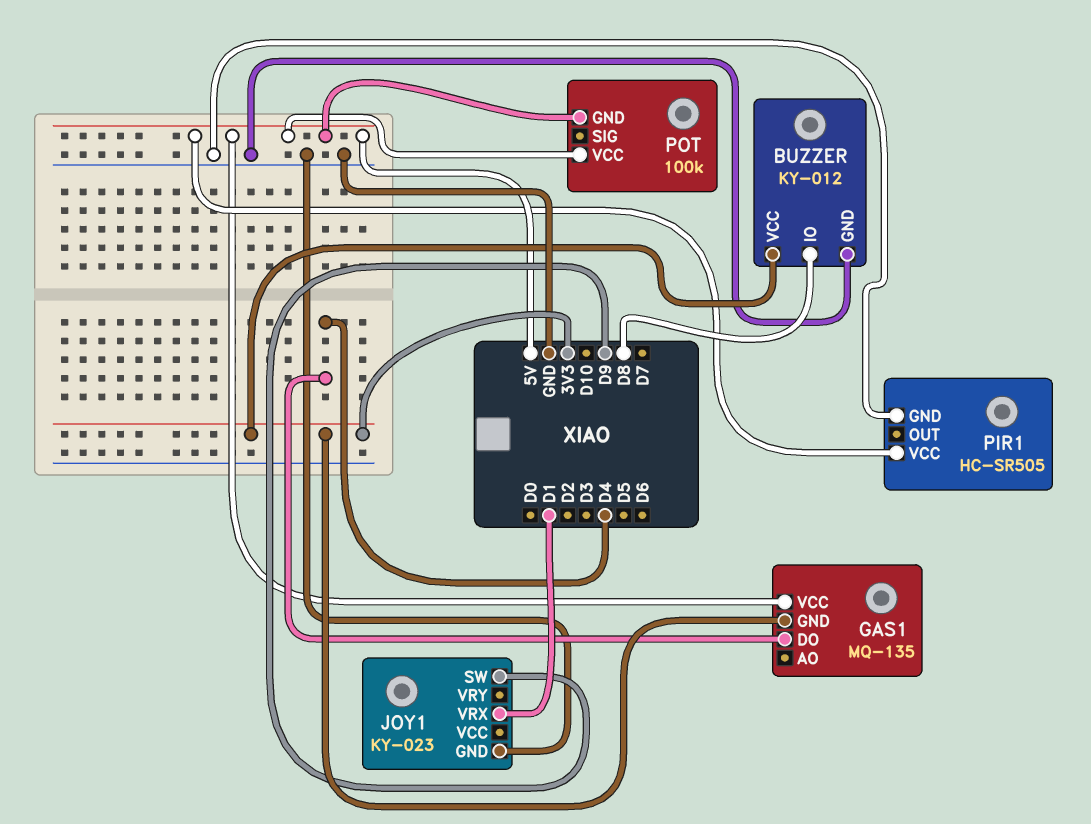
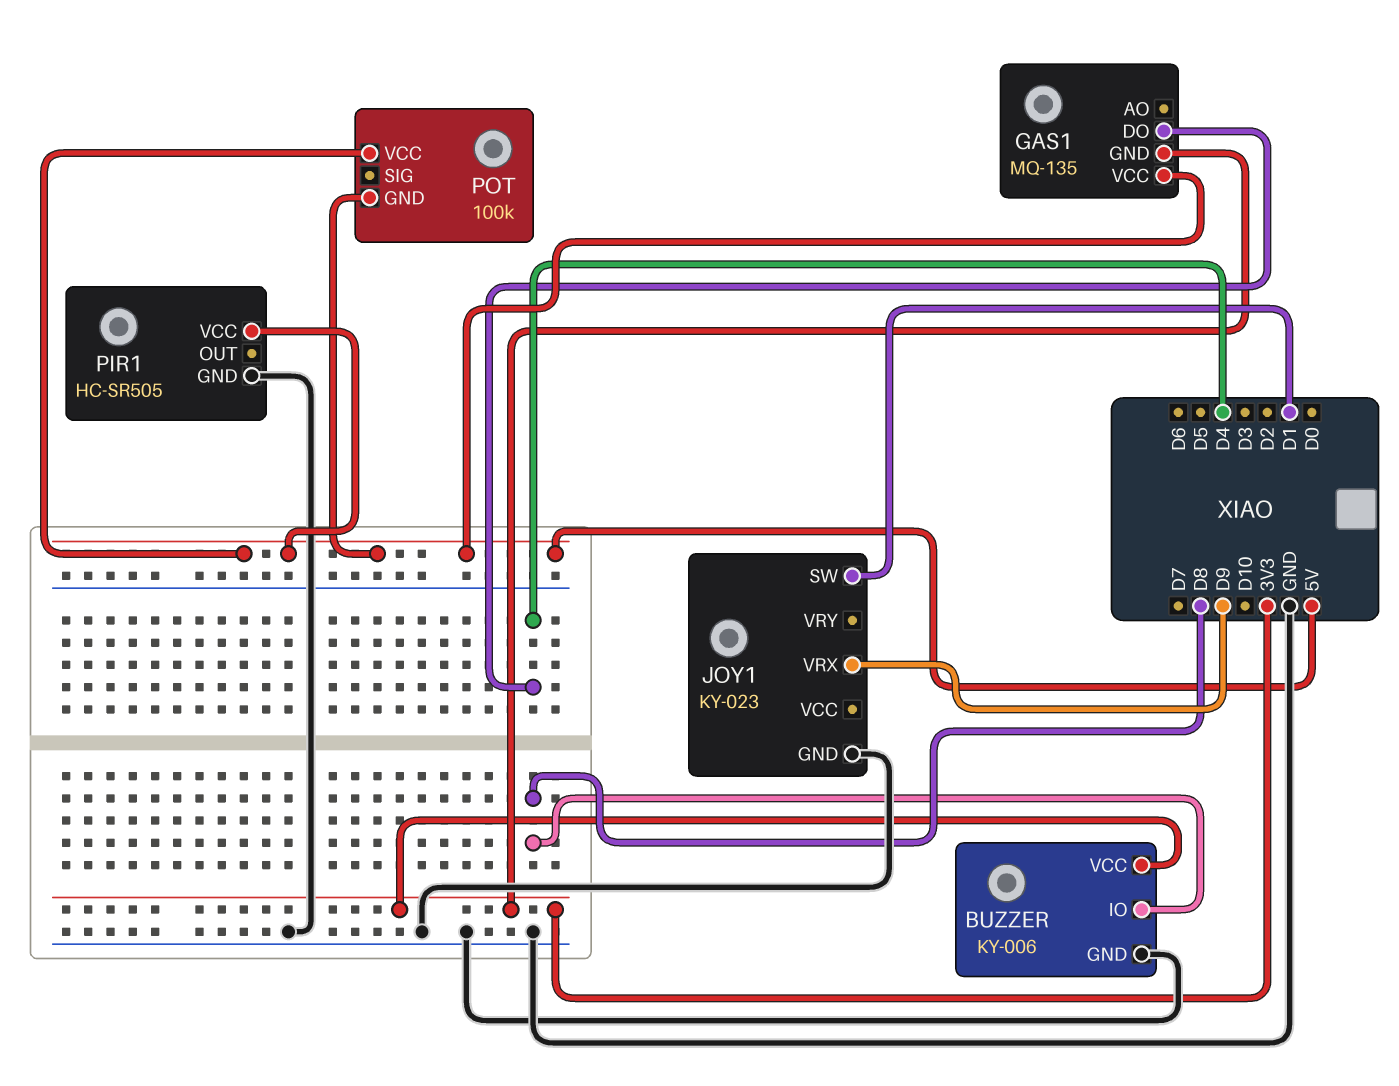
BUZZER: KY-012 -> KY-006
JOY1 pin SW: D9 -> D1
JOY1 pin VRX: D1 -> D9

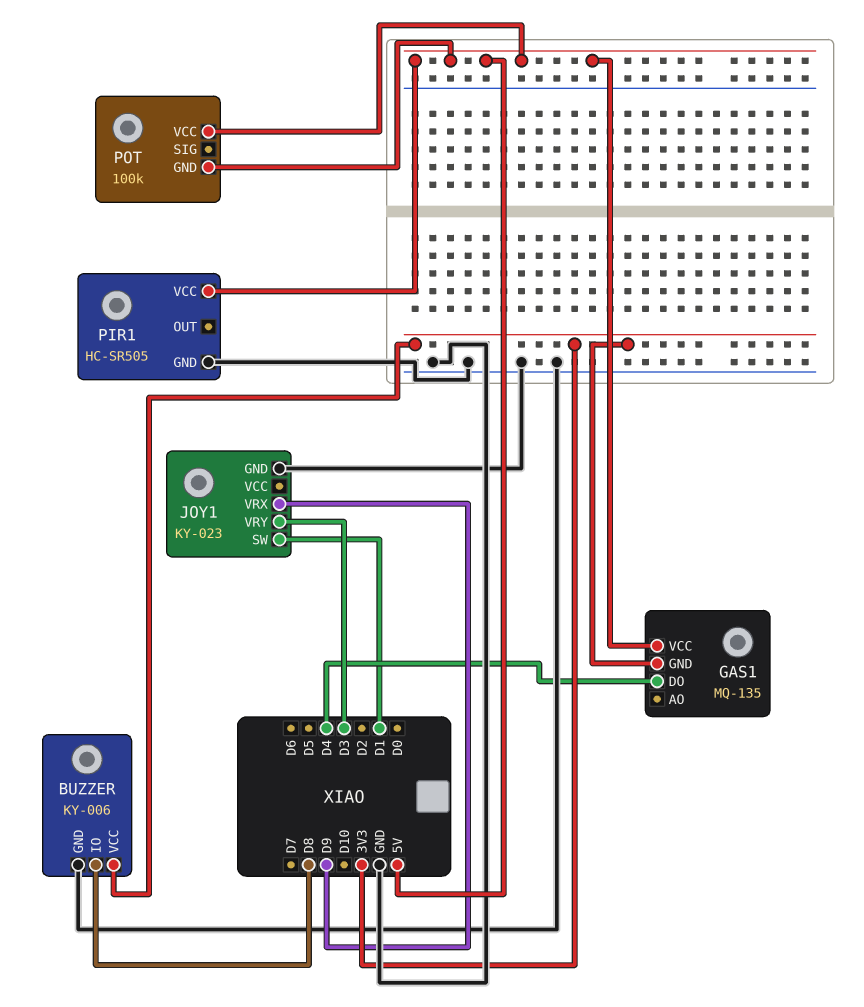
JOY1 pin VRY: none -> D3

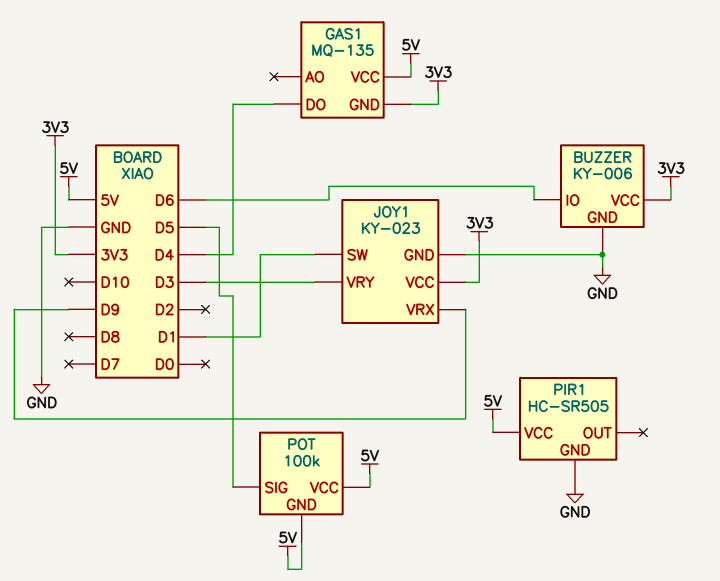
BUZZER pin IO: D8 -> D6
JOY1 pin VCC: none -> 3V3
POT pin SIG: none -> D5

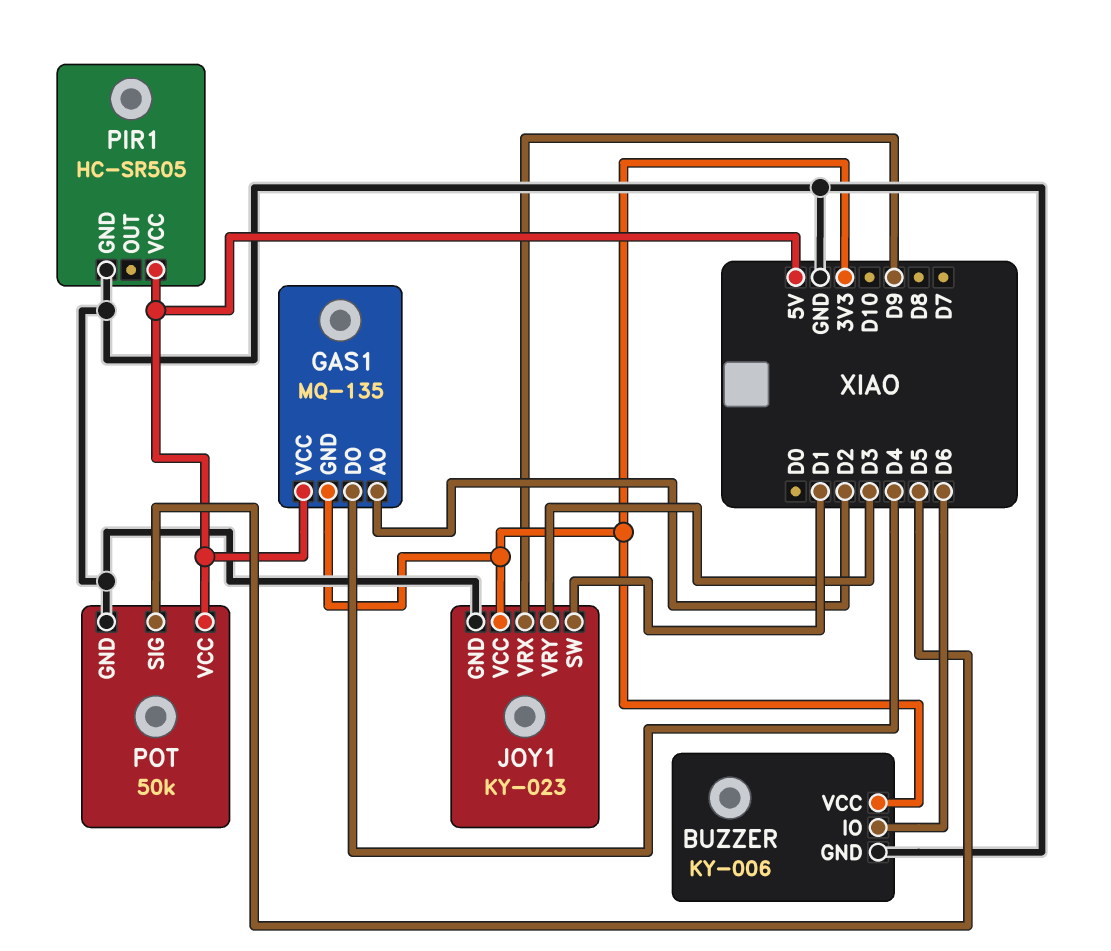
GAS1 pin AO: none -> D2
POT: 100k -> 50k
POT pin GND: 5V -> GND

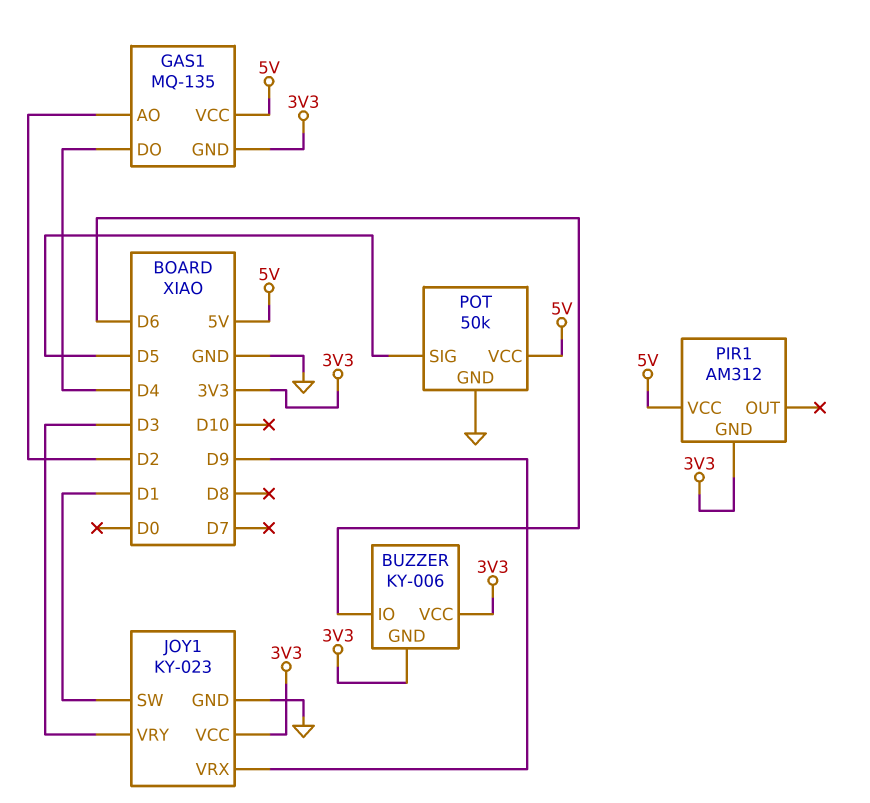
BUZZER pin GND: GND -> 3V3
PIR1: HC-SR505 -> AM312
PIR1 pin GND: GND -> 3V3

